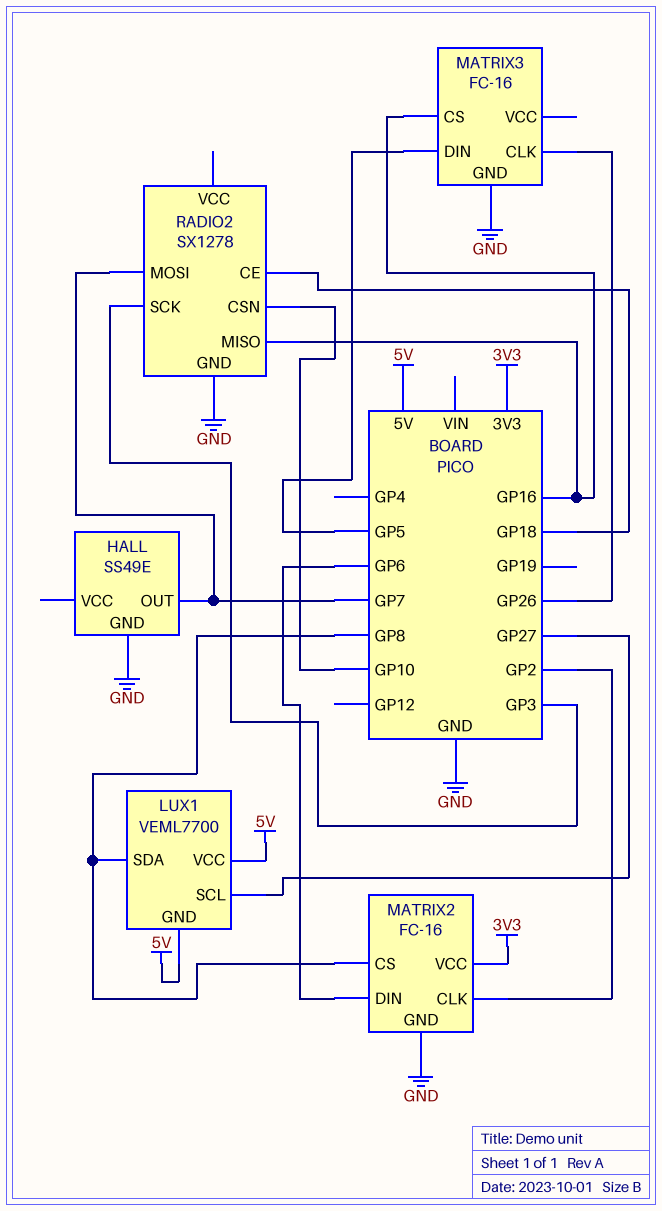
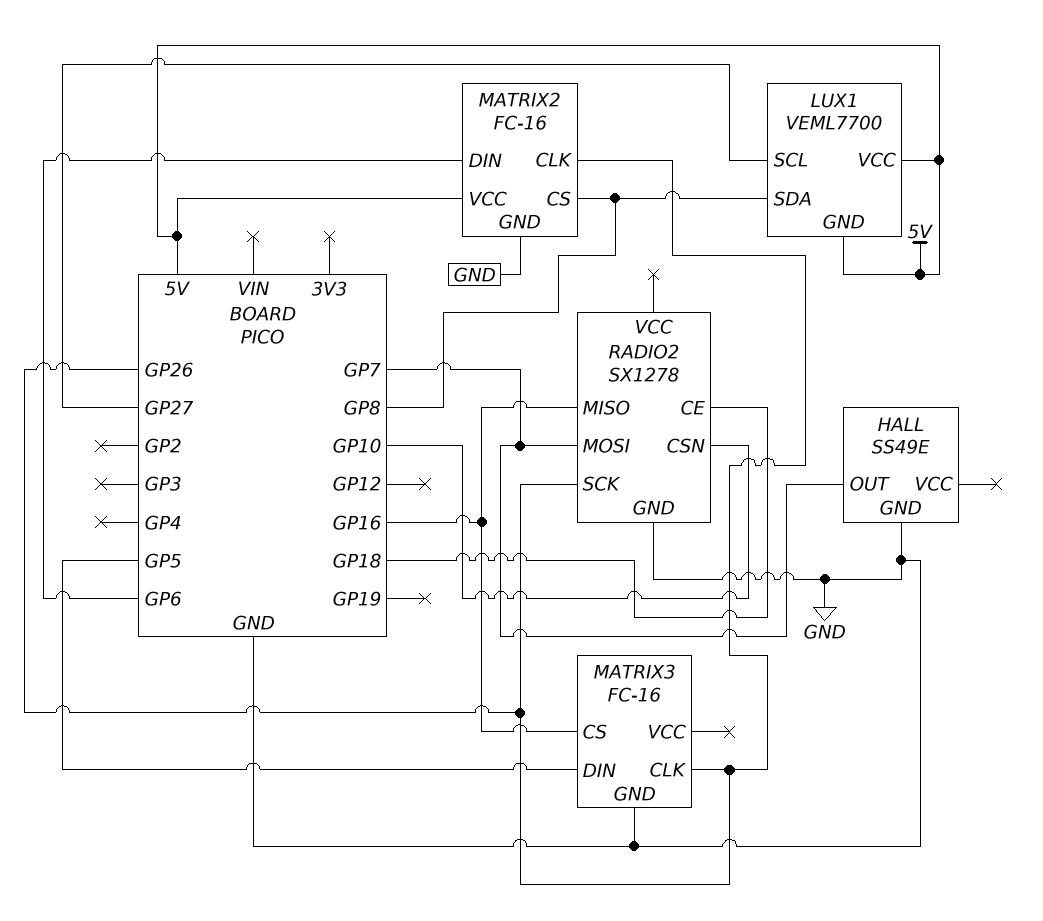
MATRIX2 pin CLK: GP2 -> GP26
MATRIX2 pin VCC: 3V3 -> 5V
RADIO2 pin SCK: GP3 -> GP26

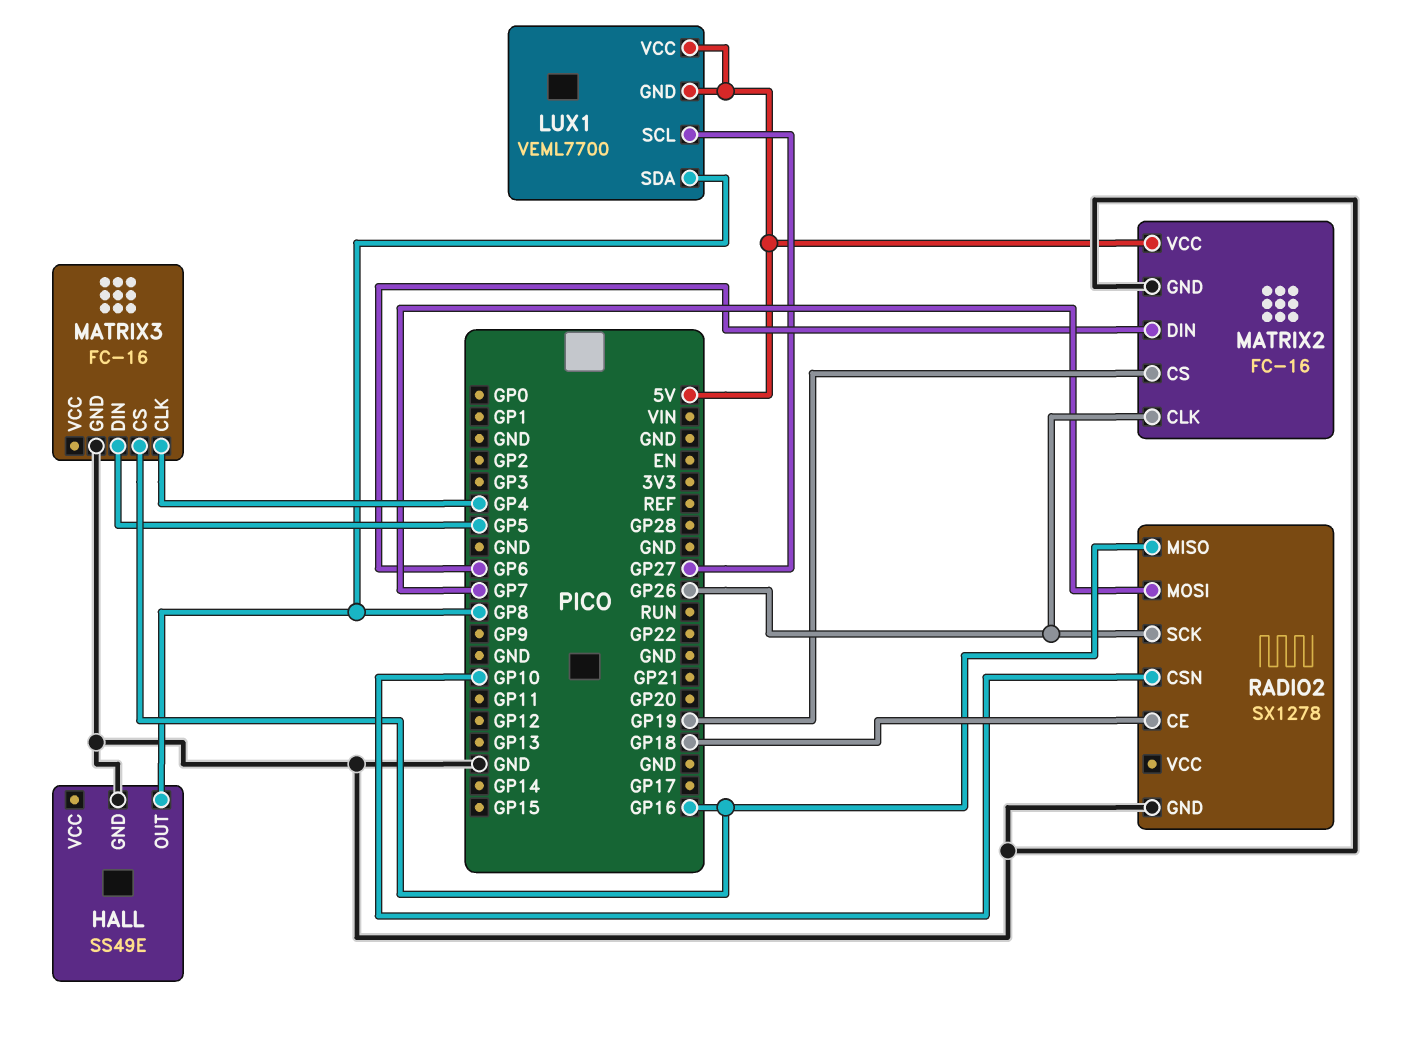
HALL pin OUT: GP7 -> GP8
MATRIX2 pin CS: GP8 -> GP19
MATRIX3 pin CLK: GP26 -> GP4

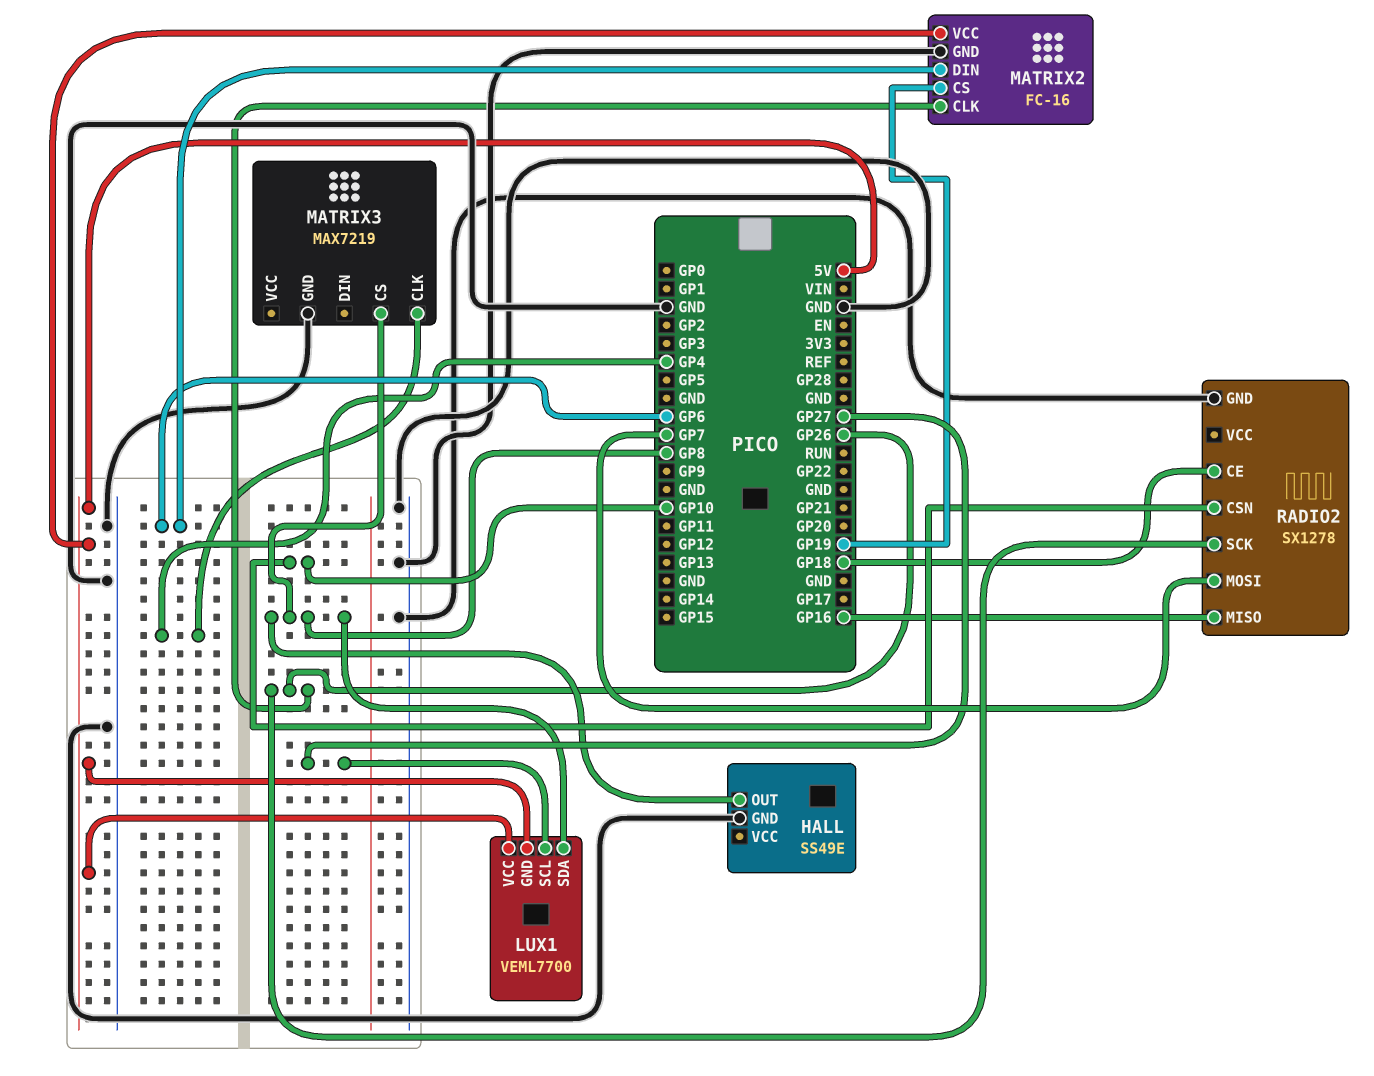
MATRIX3: FC-16 -> MAX7219
MATRIX3 pin CS: GP16 -> GP8
MATRIX3 pin DIN: GP5 -> none

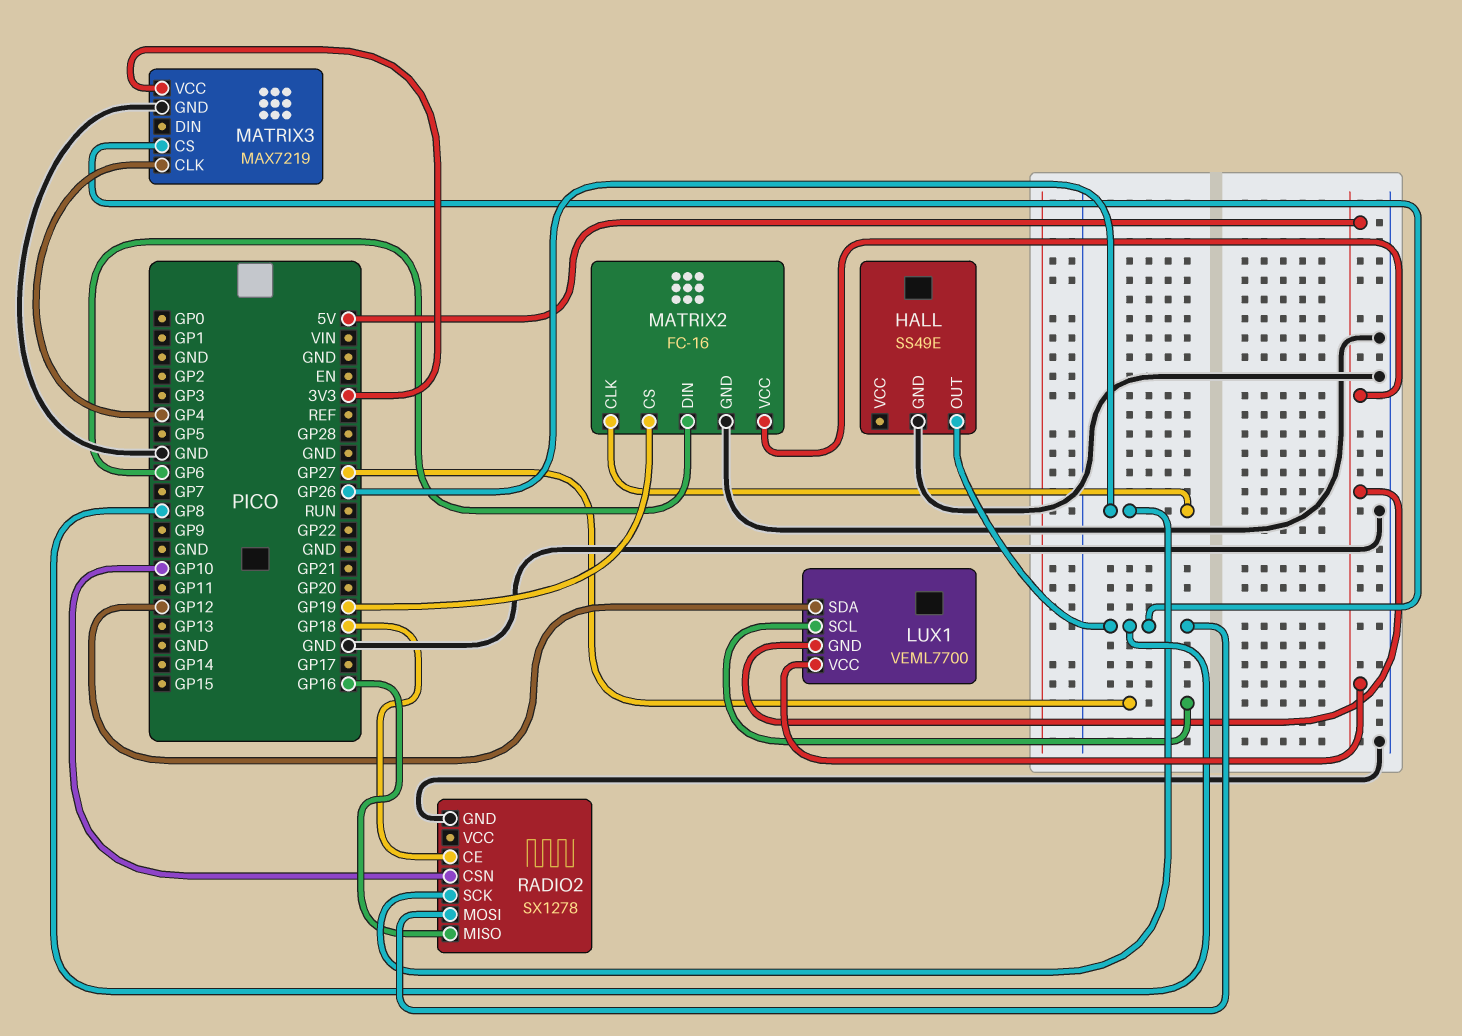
LUX1 pin SDA: GP8 -> GP12
MATRIX3 pin VCC: none -> 3V3
RADIO2 pin MOSI: GP7 -> GP8

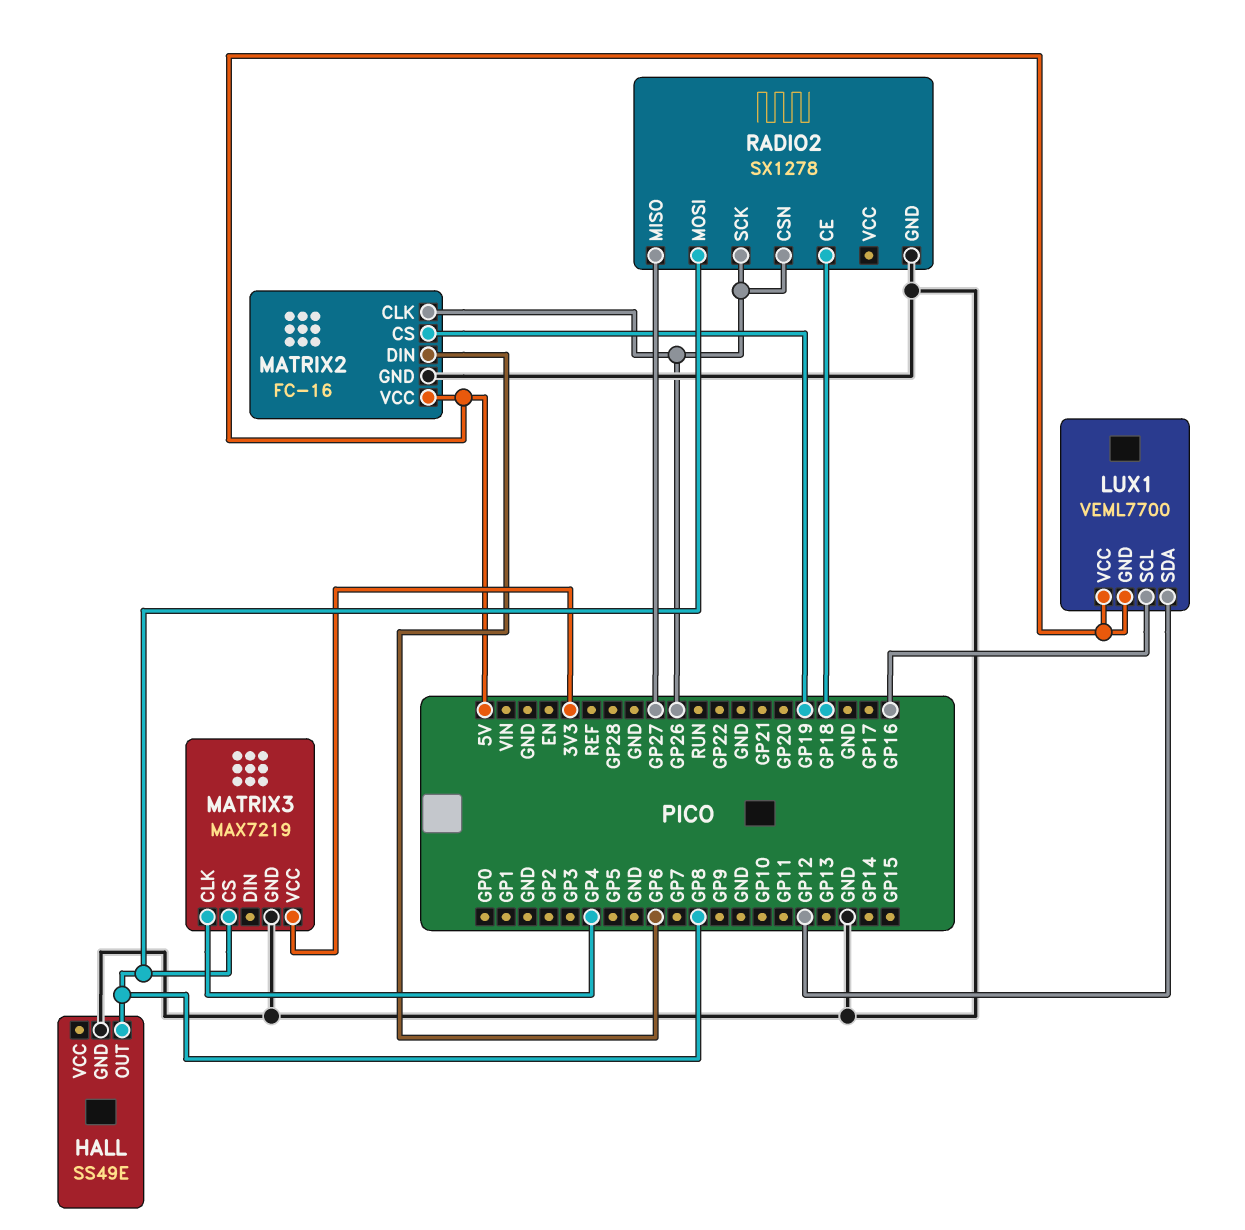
LUX1 pin SCL: GP27 -> GP16
RADIO2 pin CSN: GP10 -> GP26
RADIO2 pin MISO: GP16 -> GP27

